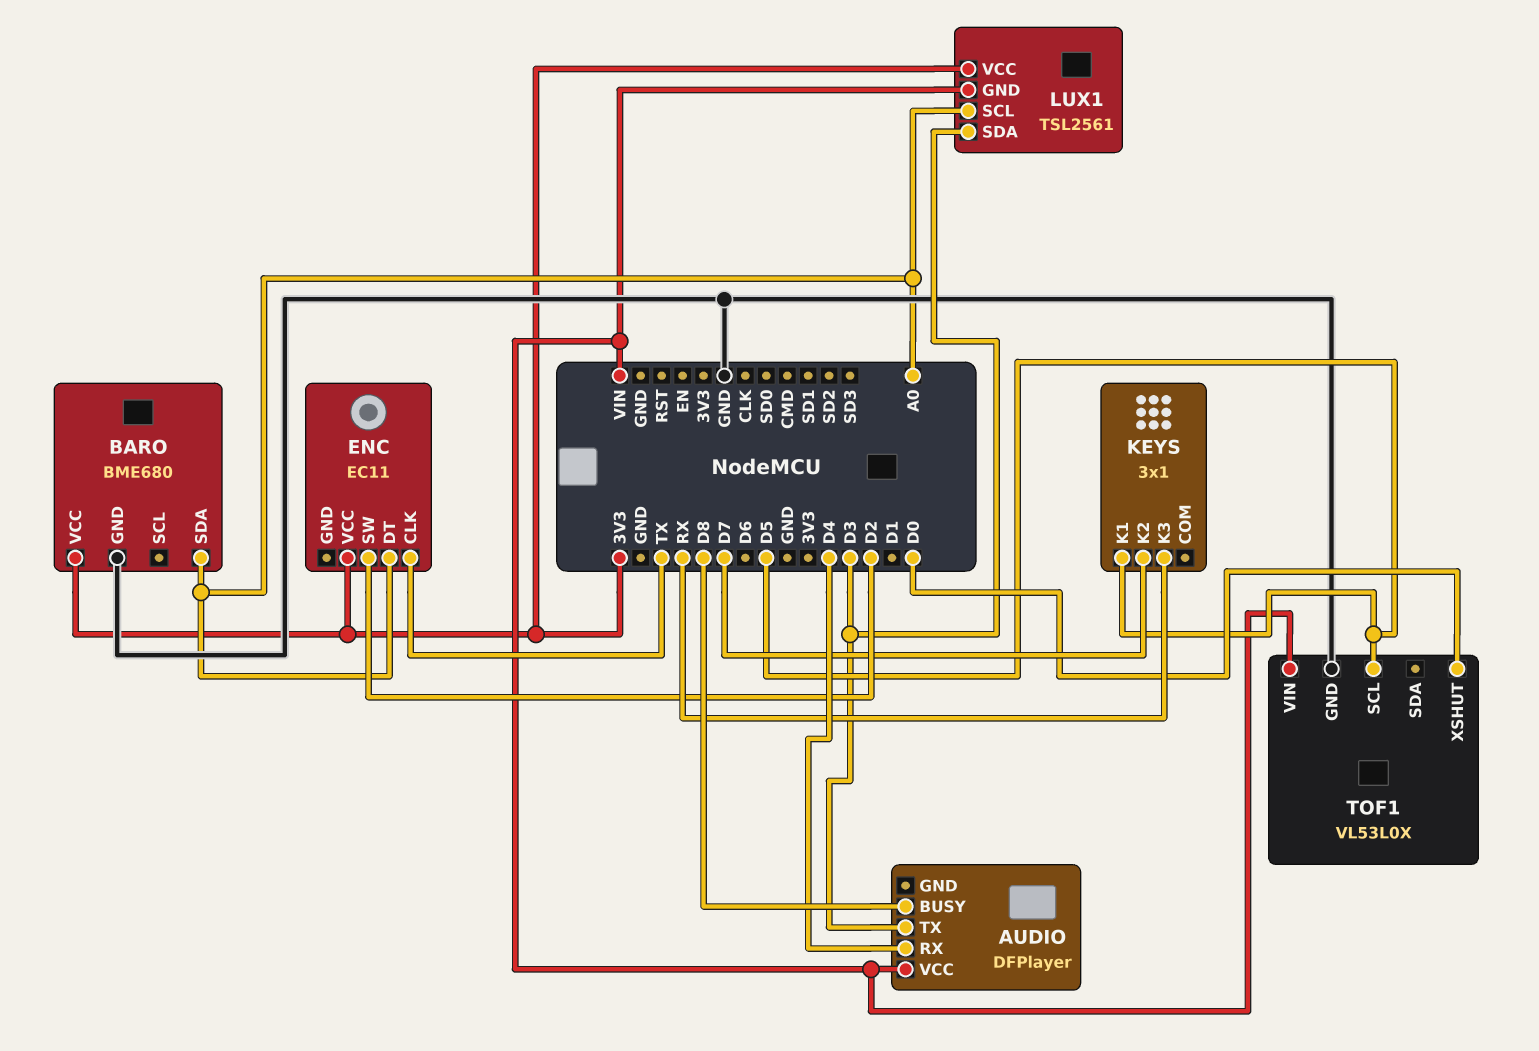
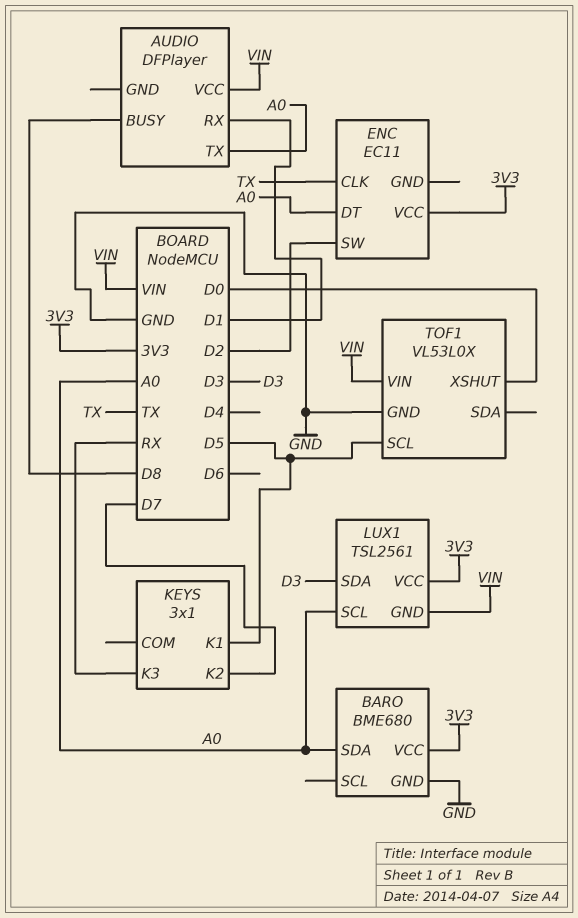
AUDIO pin RX: D4 -> D1
AUDIO pin TX: D3 -> A0

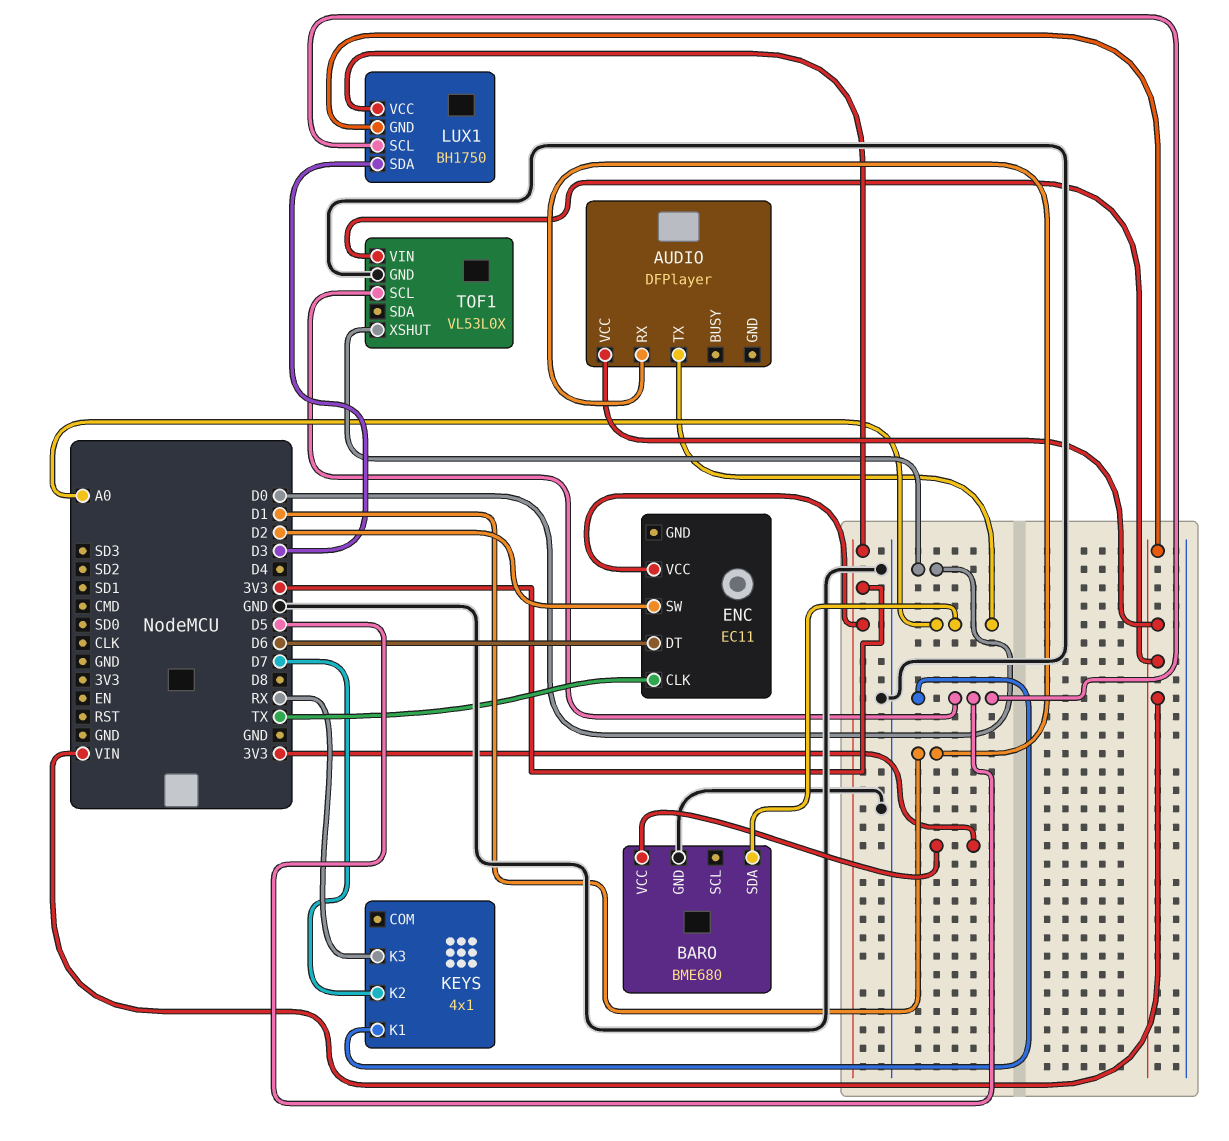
AUDIO pin BUSY: D8 -> none
ENC pin DT: A0 -> D6
KEYS: 3x1 -> 4x1
LUX1: TSL2561 -> BH1750
LUX1 pin SCL: A0 -> D5

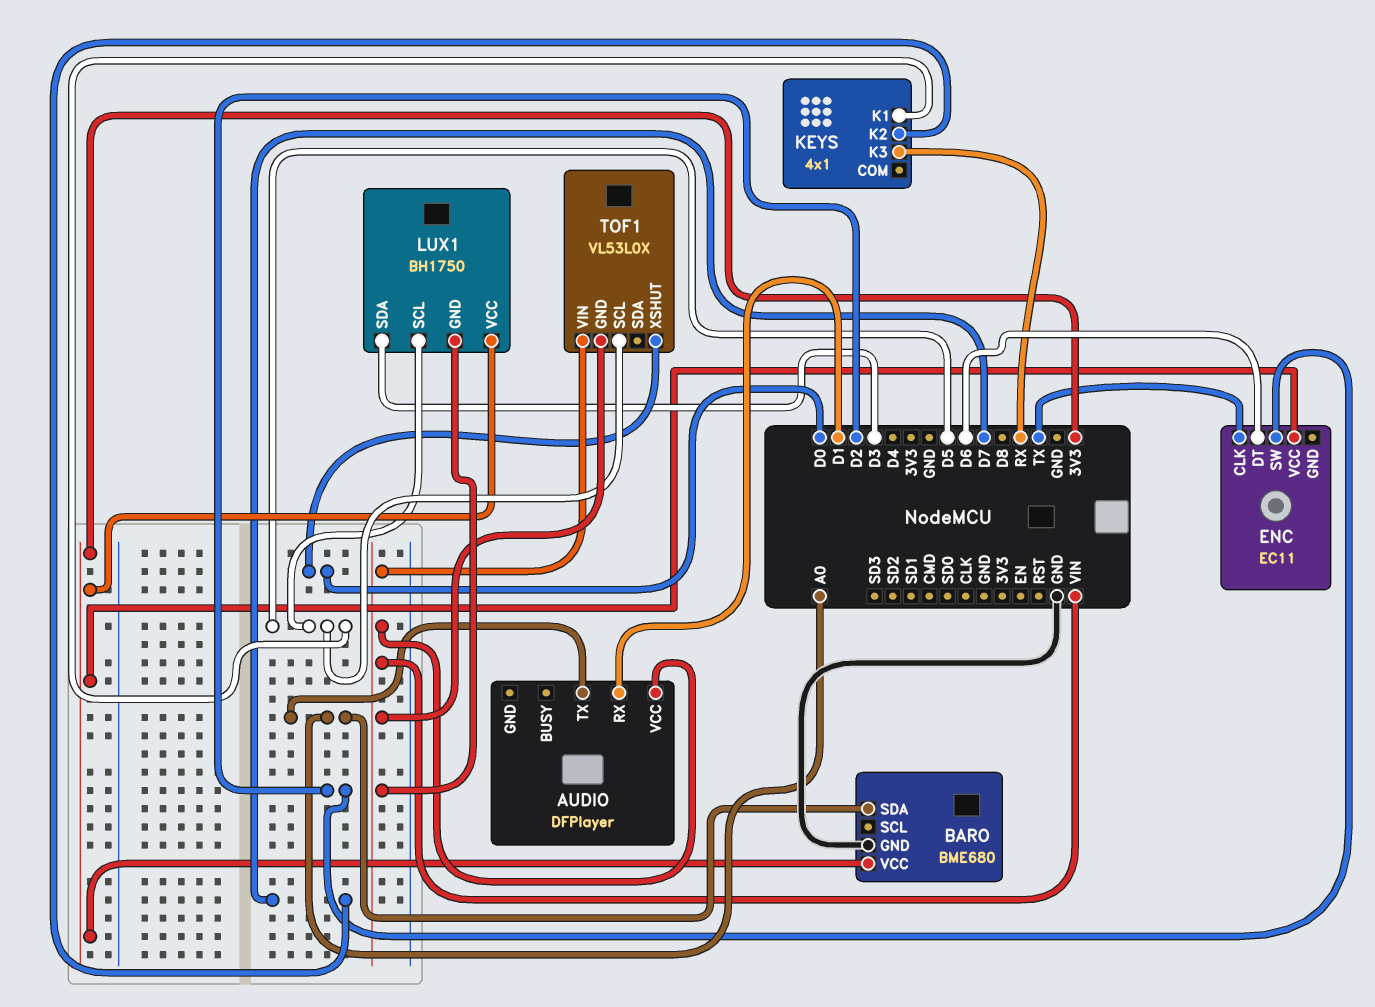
TOF1 pin GND: GND -> VIN

